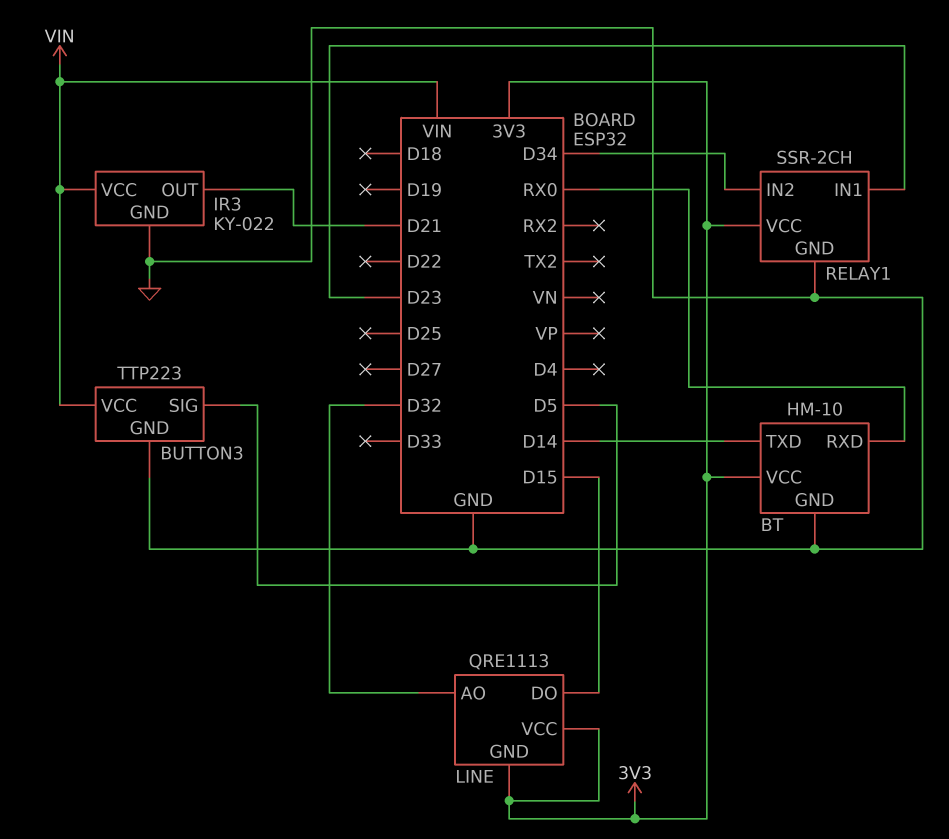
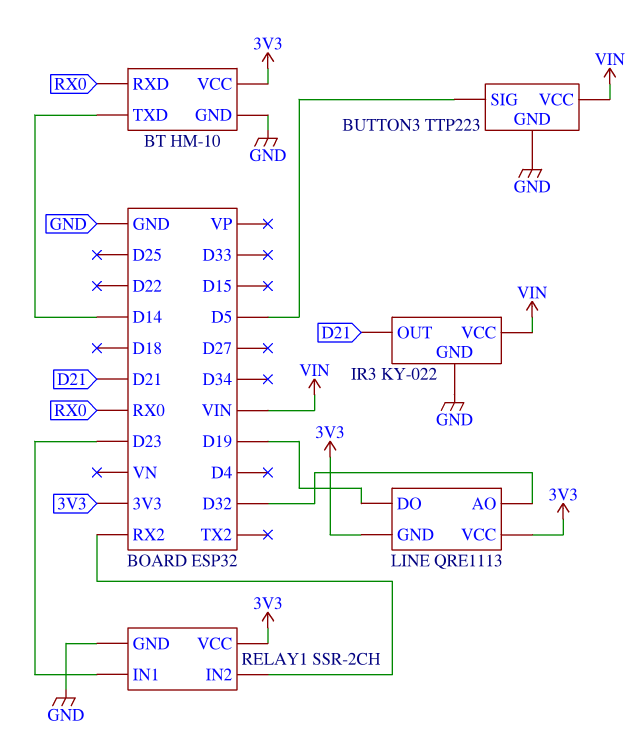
LINE pin DO: D15 -> D19
RELAY1 pin IN2: D34 -> RX2

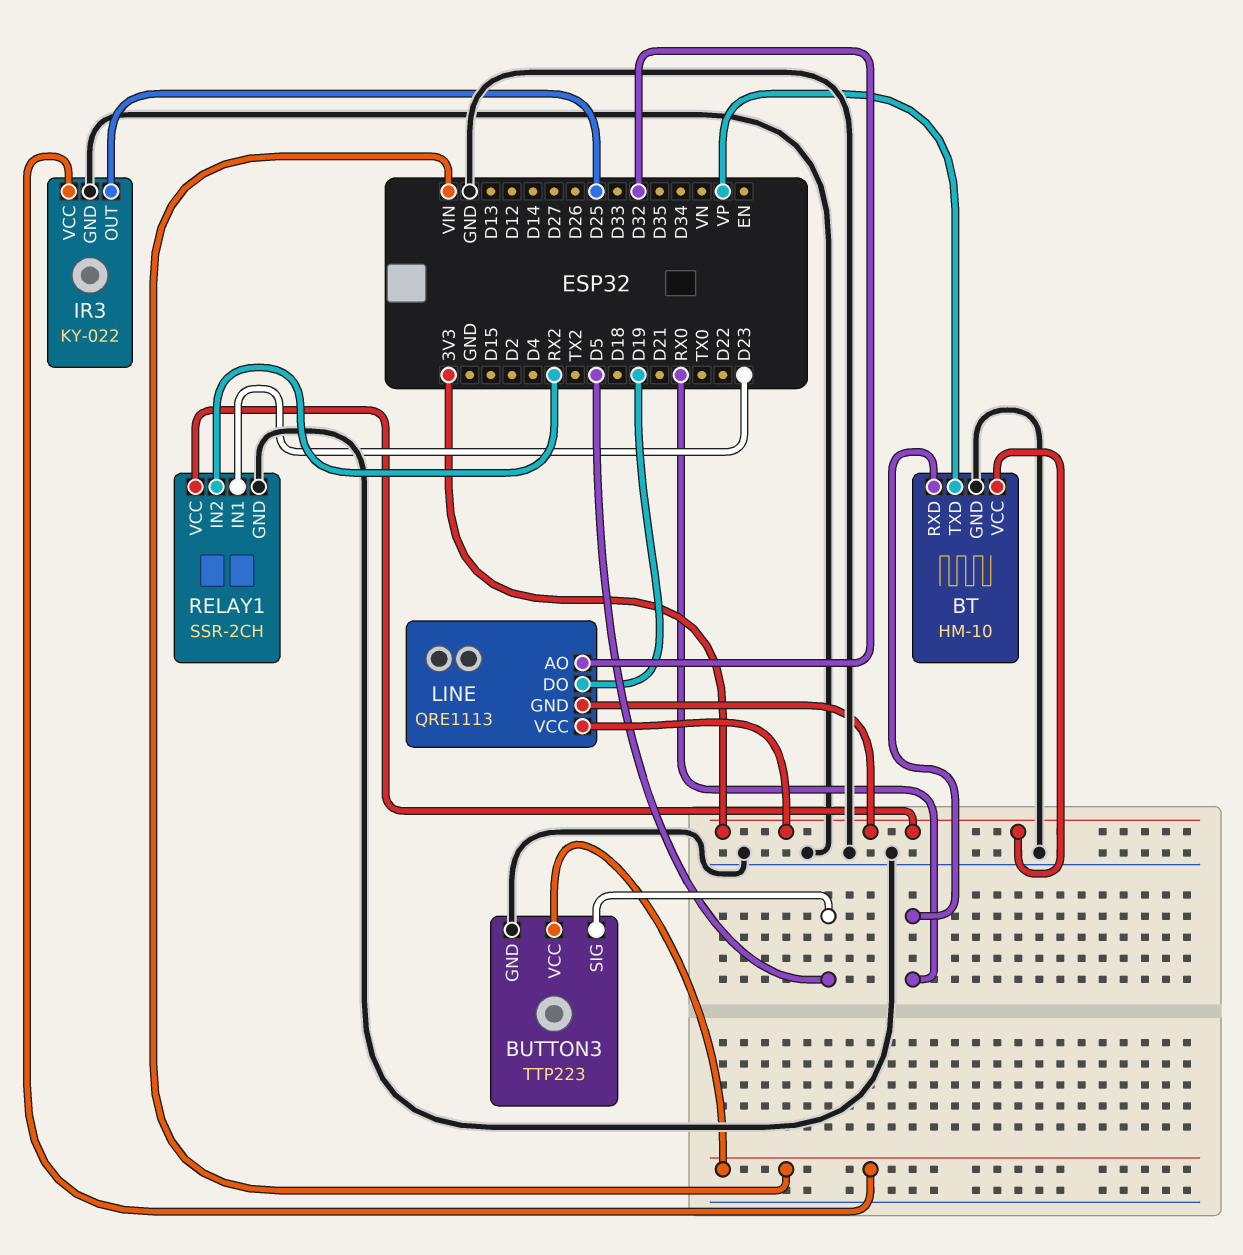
BT pin TXD: D14 -> VP
IR3 pin OUT: D21 -> D25

